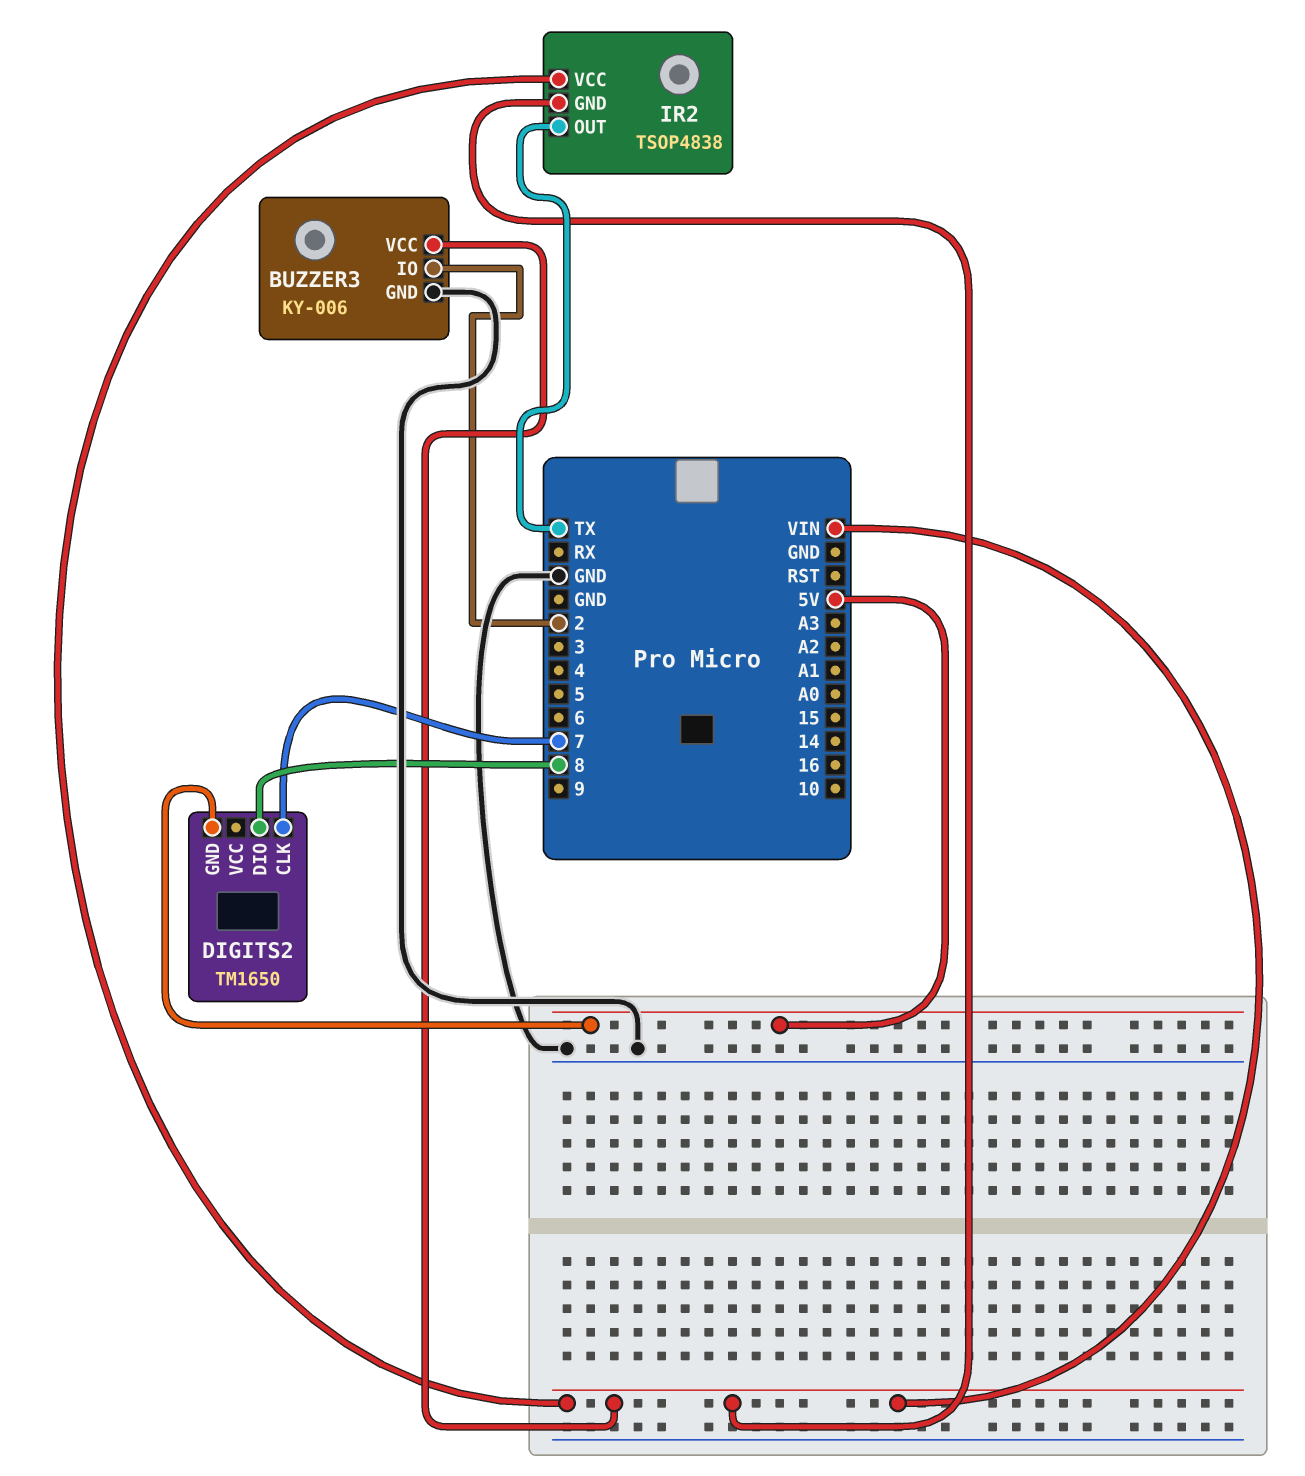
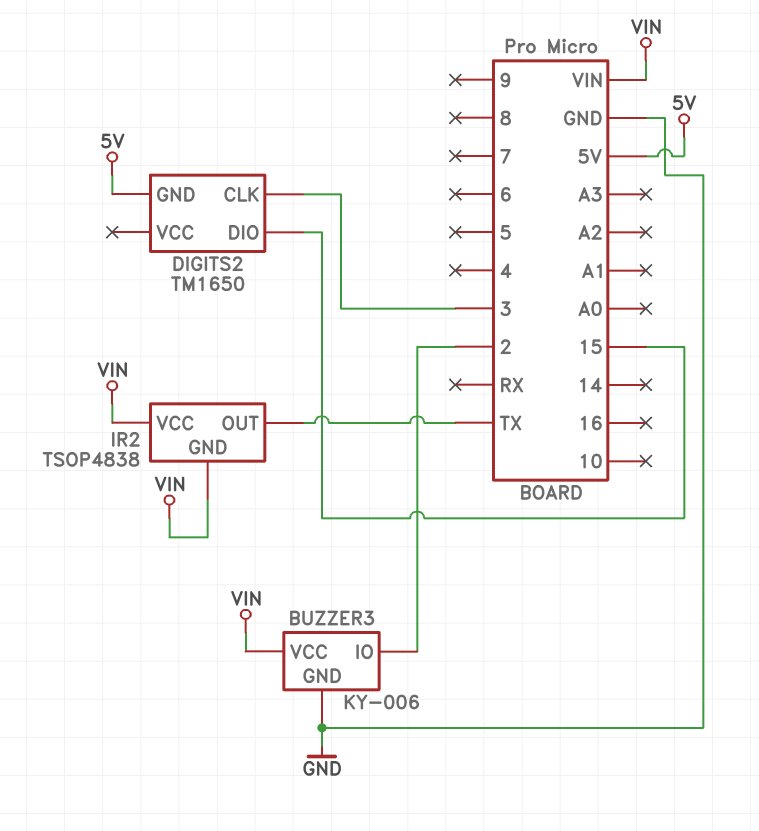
DIGITS2 pin CLK: 7 -> 3
DIGITS2 pin DIO: 8 -> 15

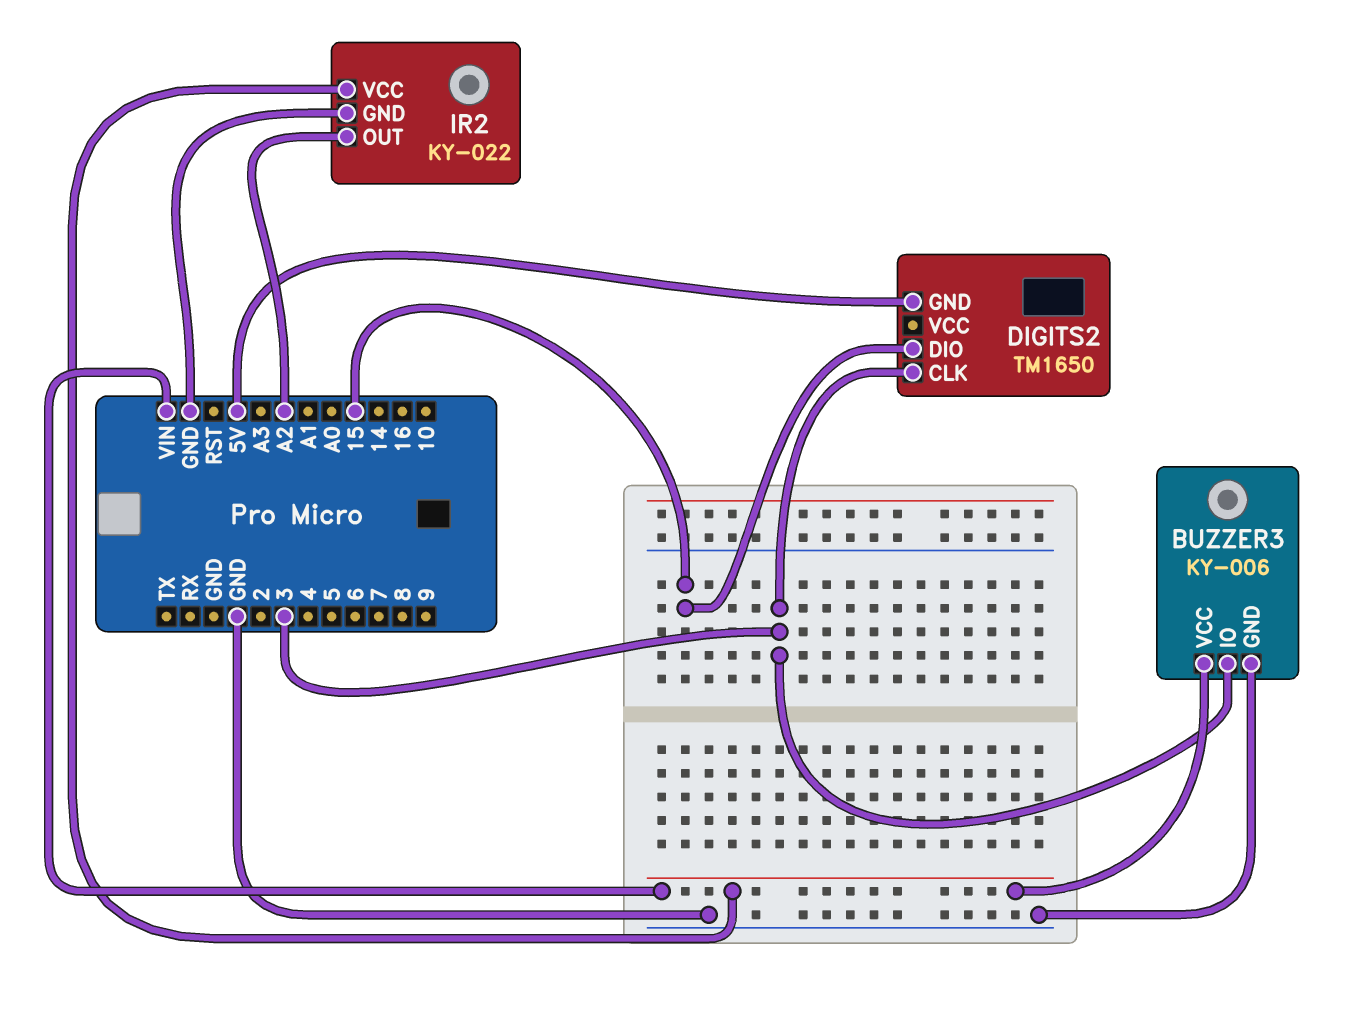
BUZZER3 pin IO: 2 -> 3
IR2: TSOP4838 -> KY-022
IR2 pin GND: VIN -> GND
IR2 pin OUT: TX -> A2

